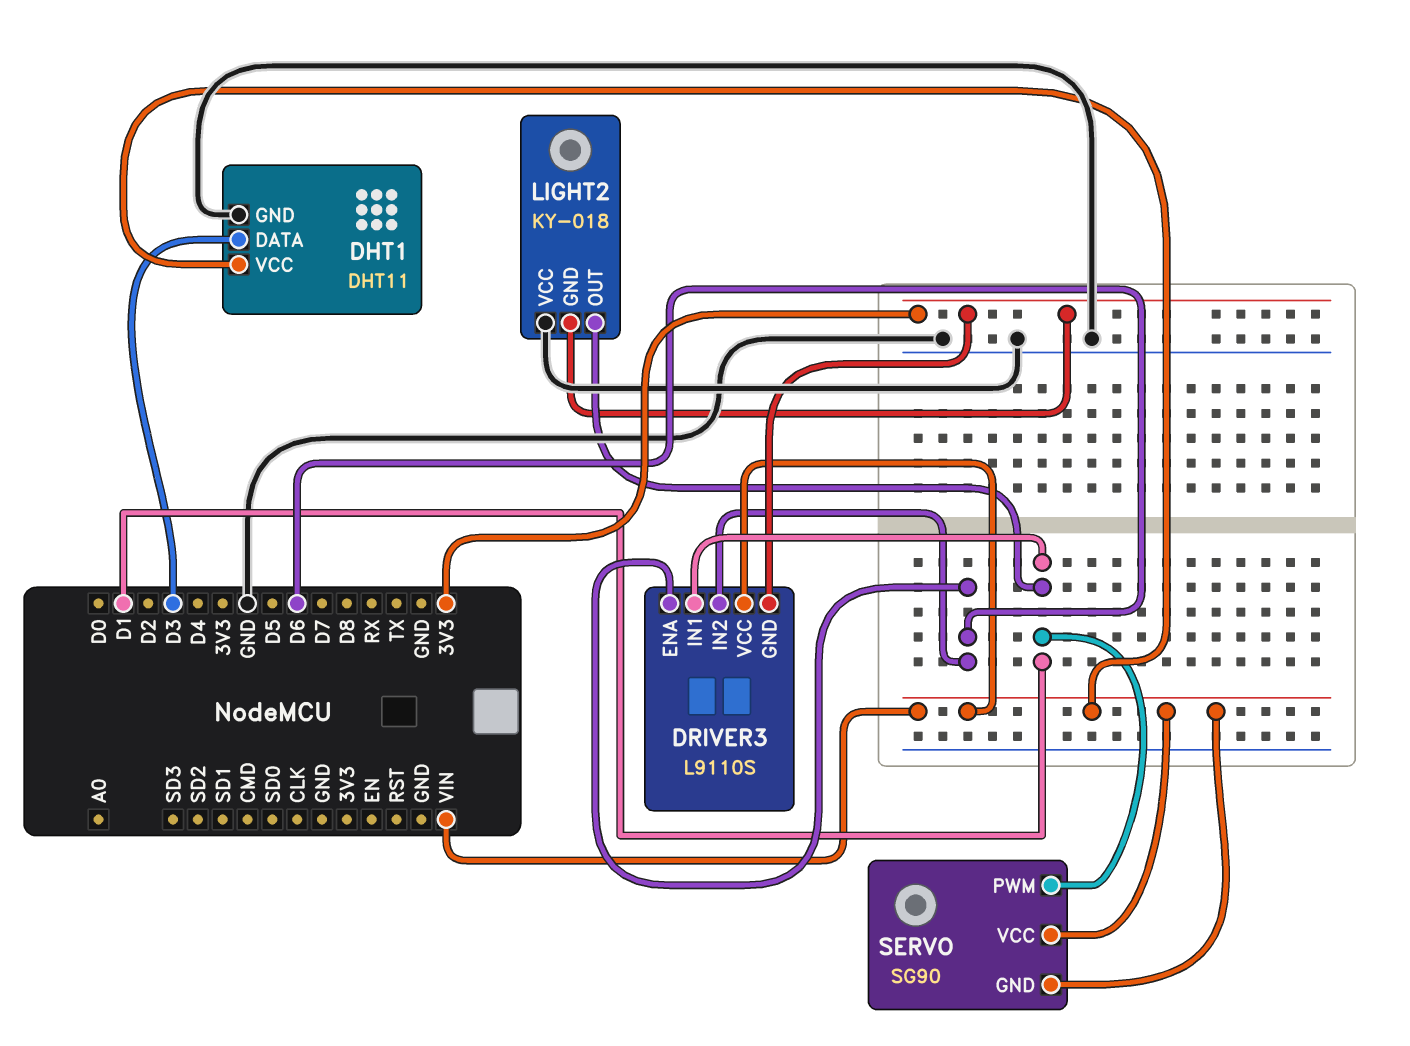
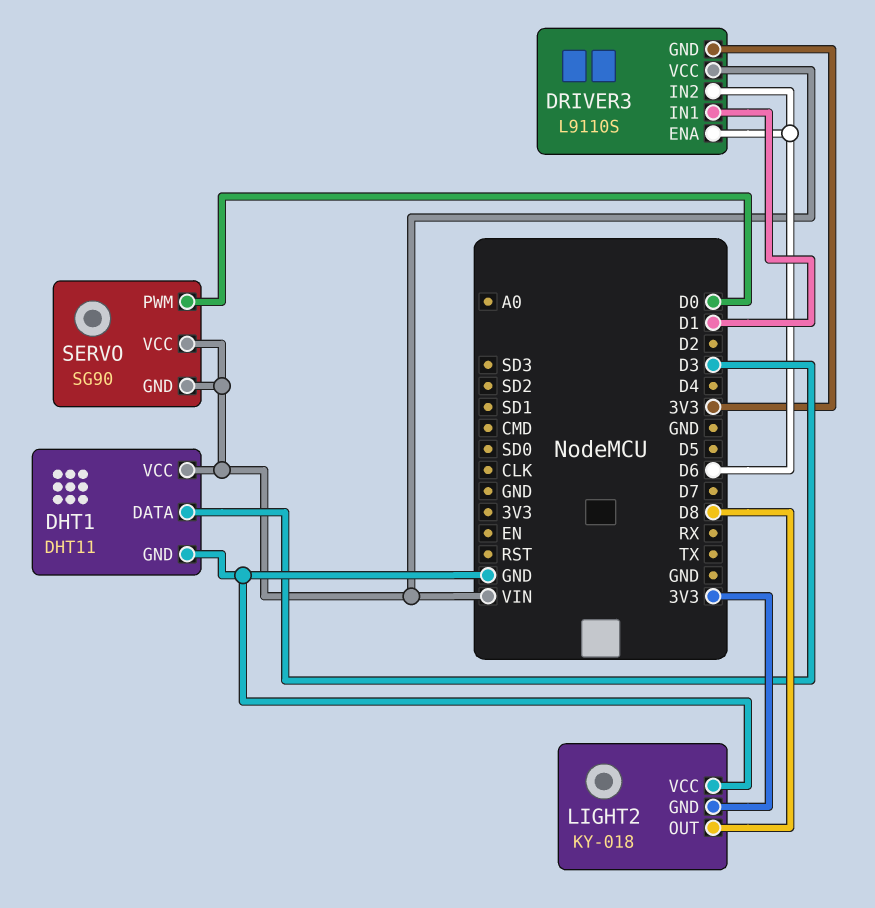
LIGHT2 pin OUT: D1 -> D8
SERVO pin PWM: D1 -> D0

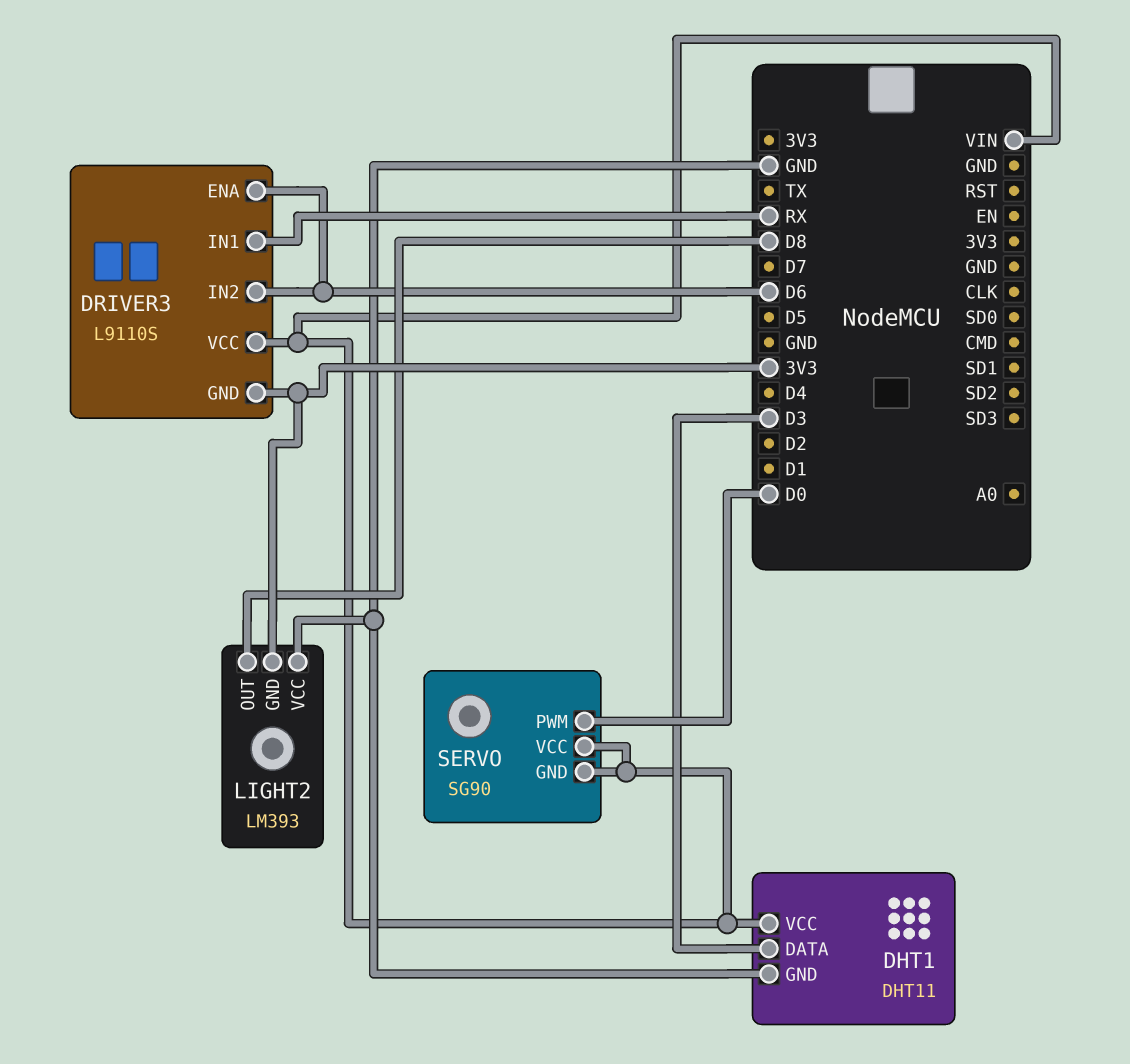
DRIVER3 pin IN1: D1 -> RX
LIGHT2: KY-018 -> LM393

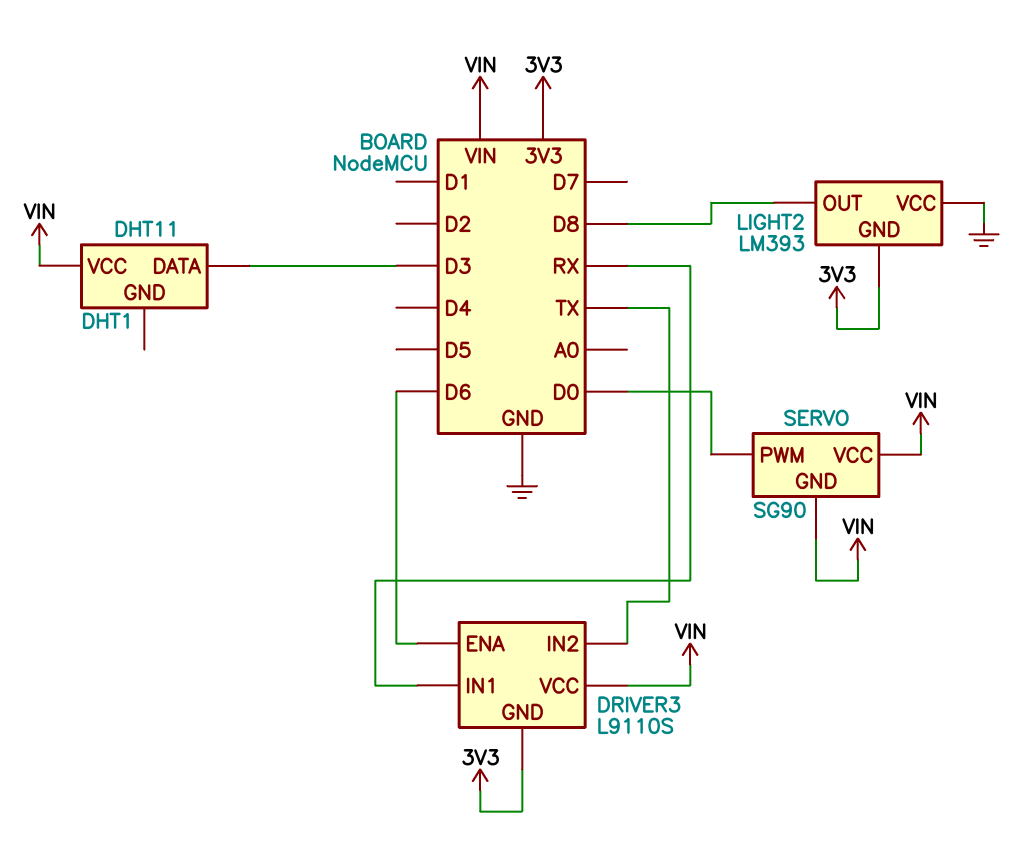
DHT1 pin GND: GND -> none
DRIVER3 pin IN2: D6 -> TX

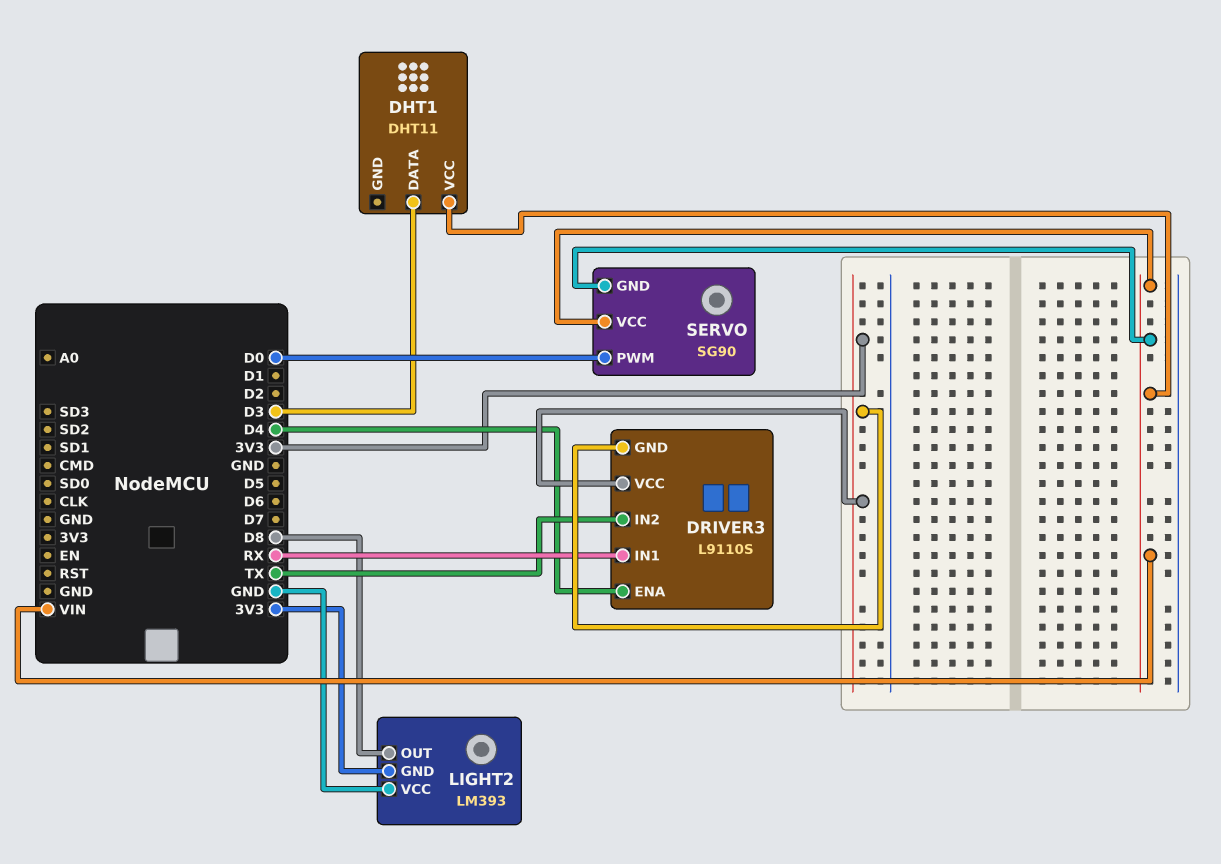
DRIVER3 pin ENA: D6 -> D4
DRIVER3 pin VCC: VIN -> 3V3

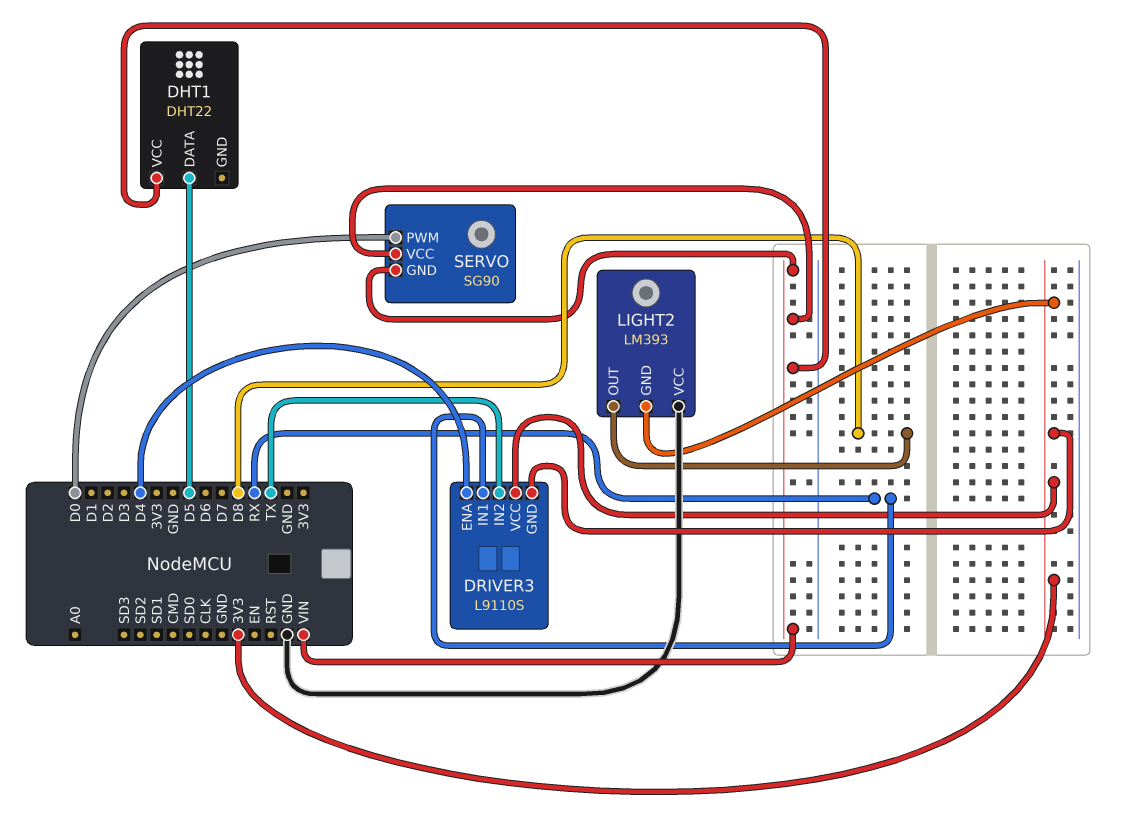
DHT1: DHT11 -> DHT22
DHT1 pin DATA: D3 -> D5

